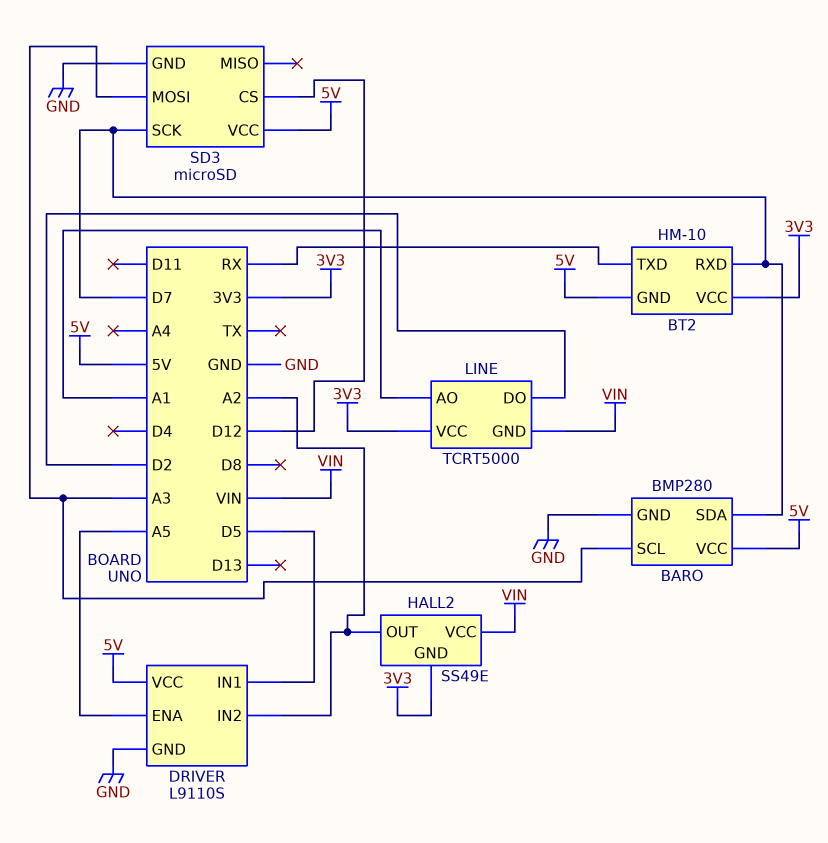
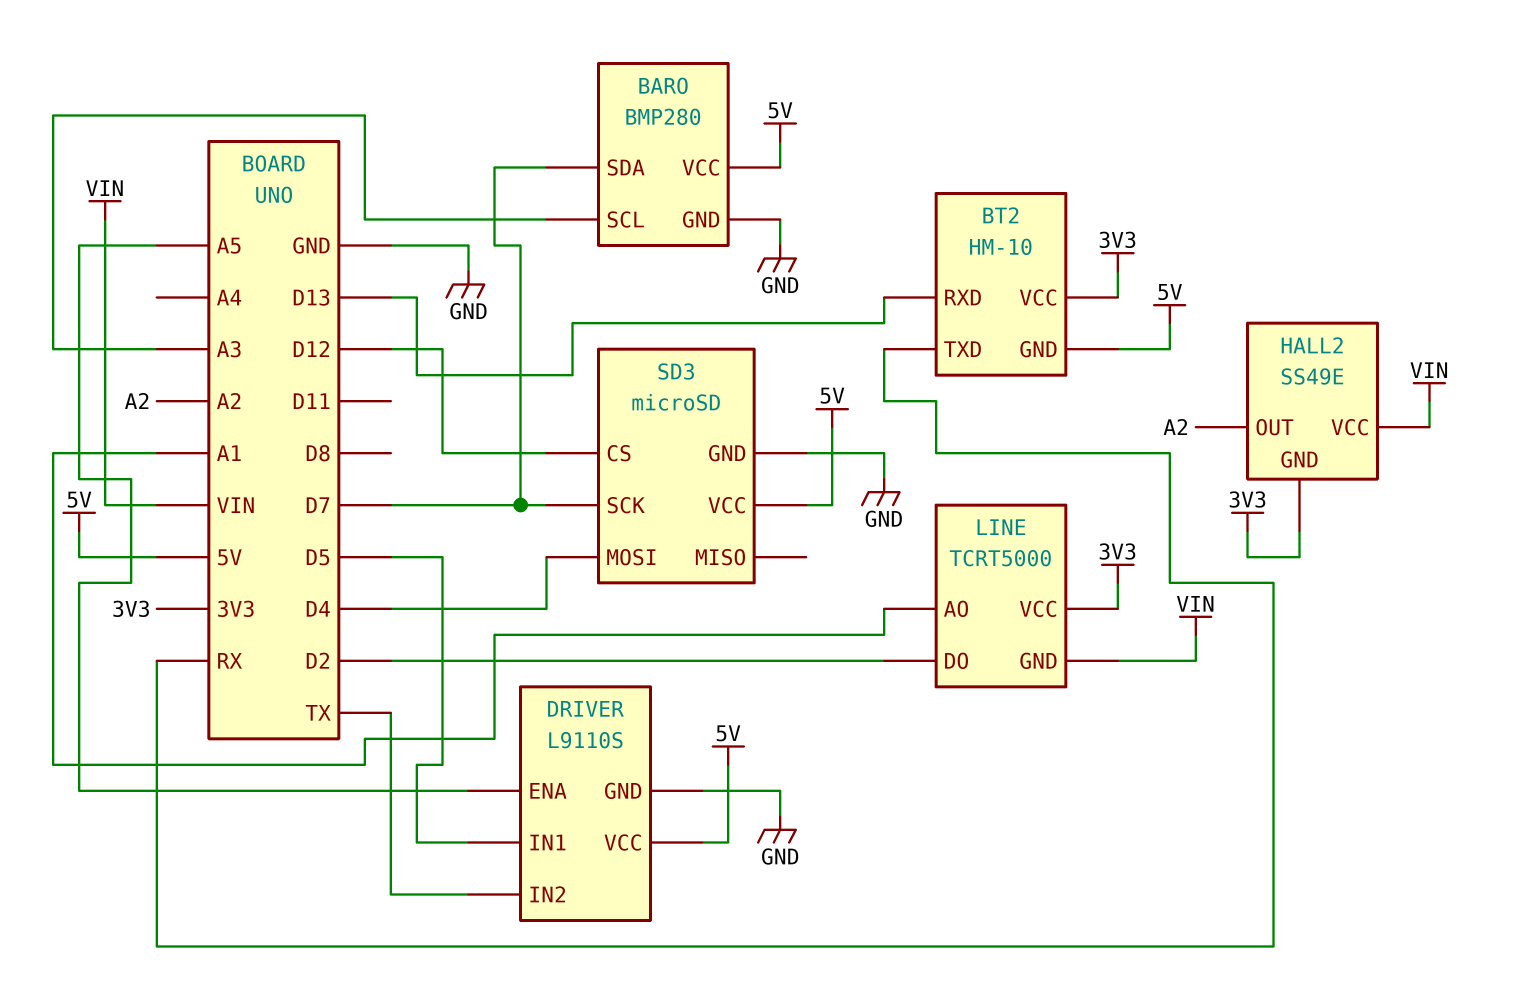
BT2 pin RXD: D7 -> D13
DRIVER pin IN2: A2 -> TX
SD3 pin MOSI: A3 -> D4

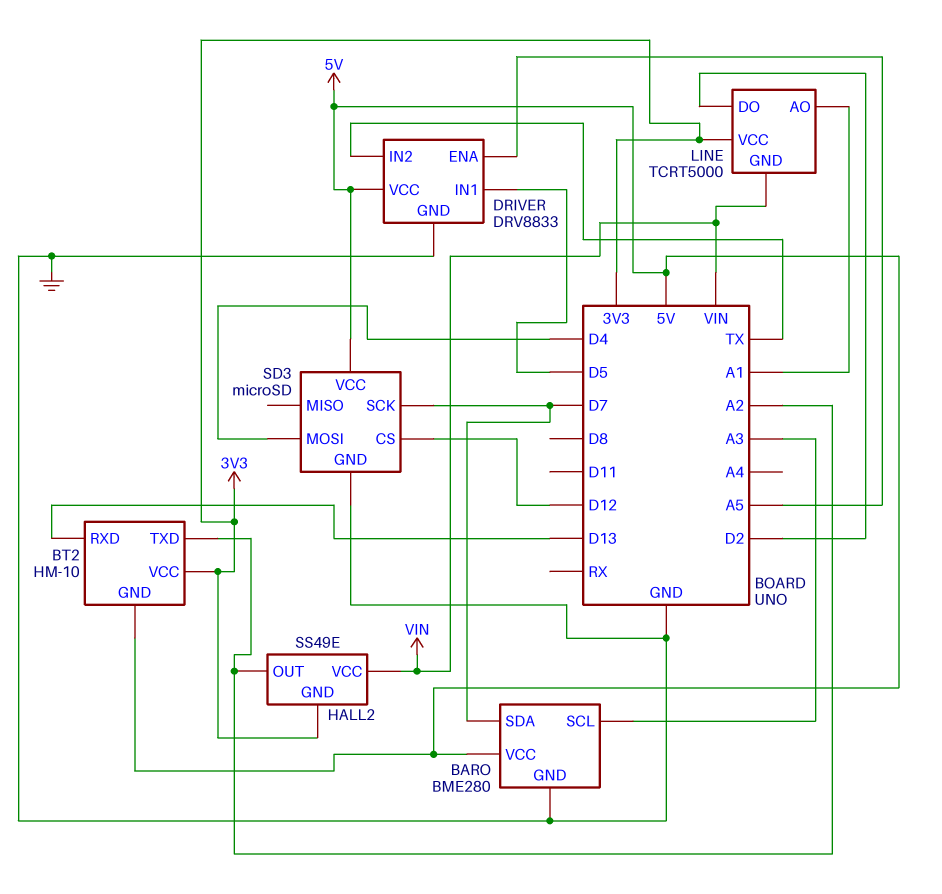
BARO: BMP280 -> BME280
BT2 pin TXD: RX -> A2
DRIVER: L9110S -> DRV8833

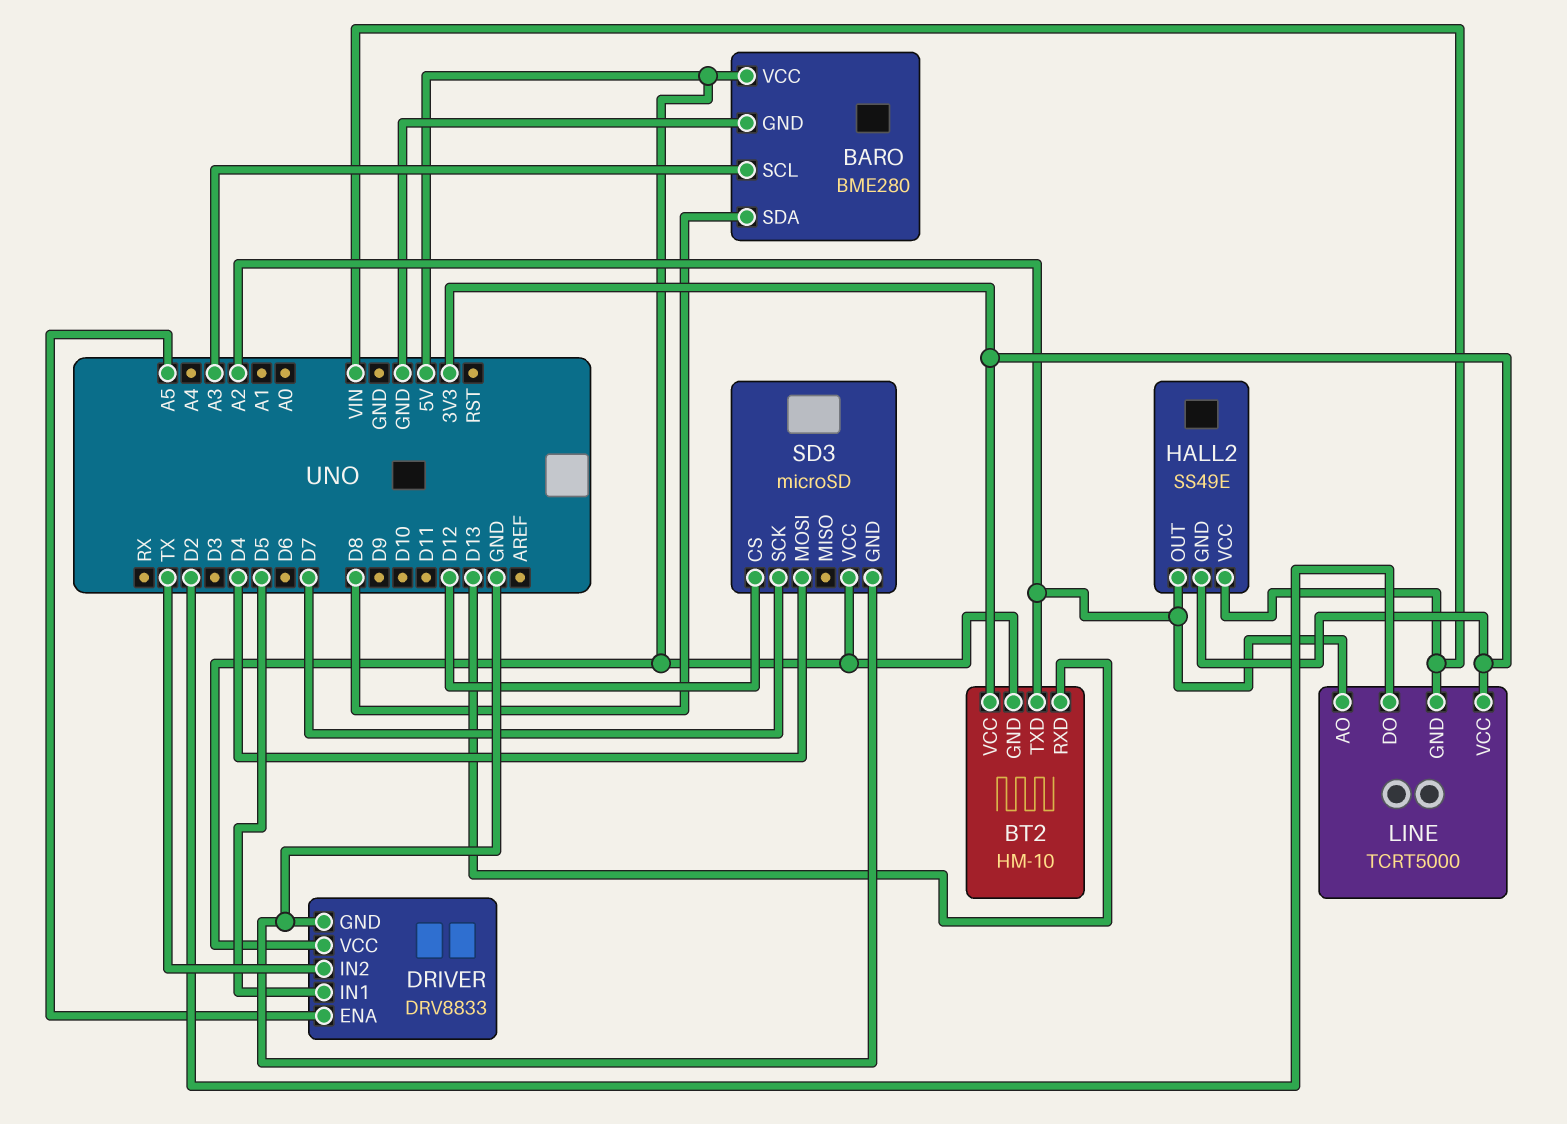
BARO pin SDA: D7 -> D8
LINE pin AO: A1 -> A2

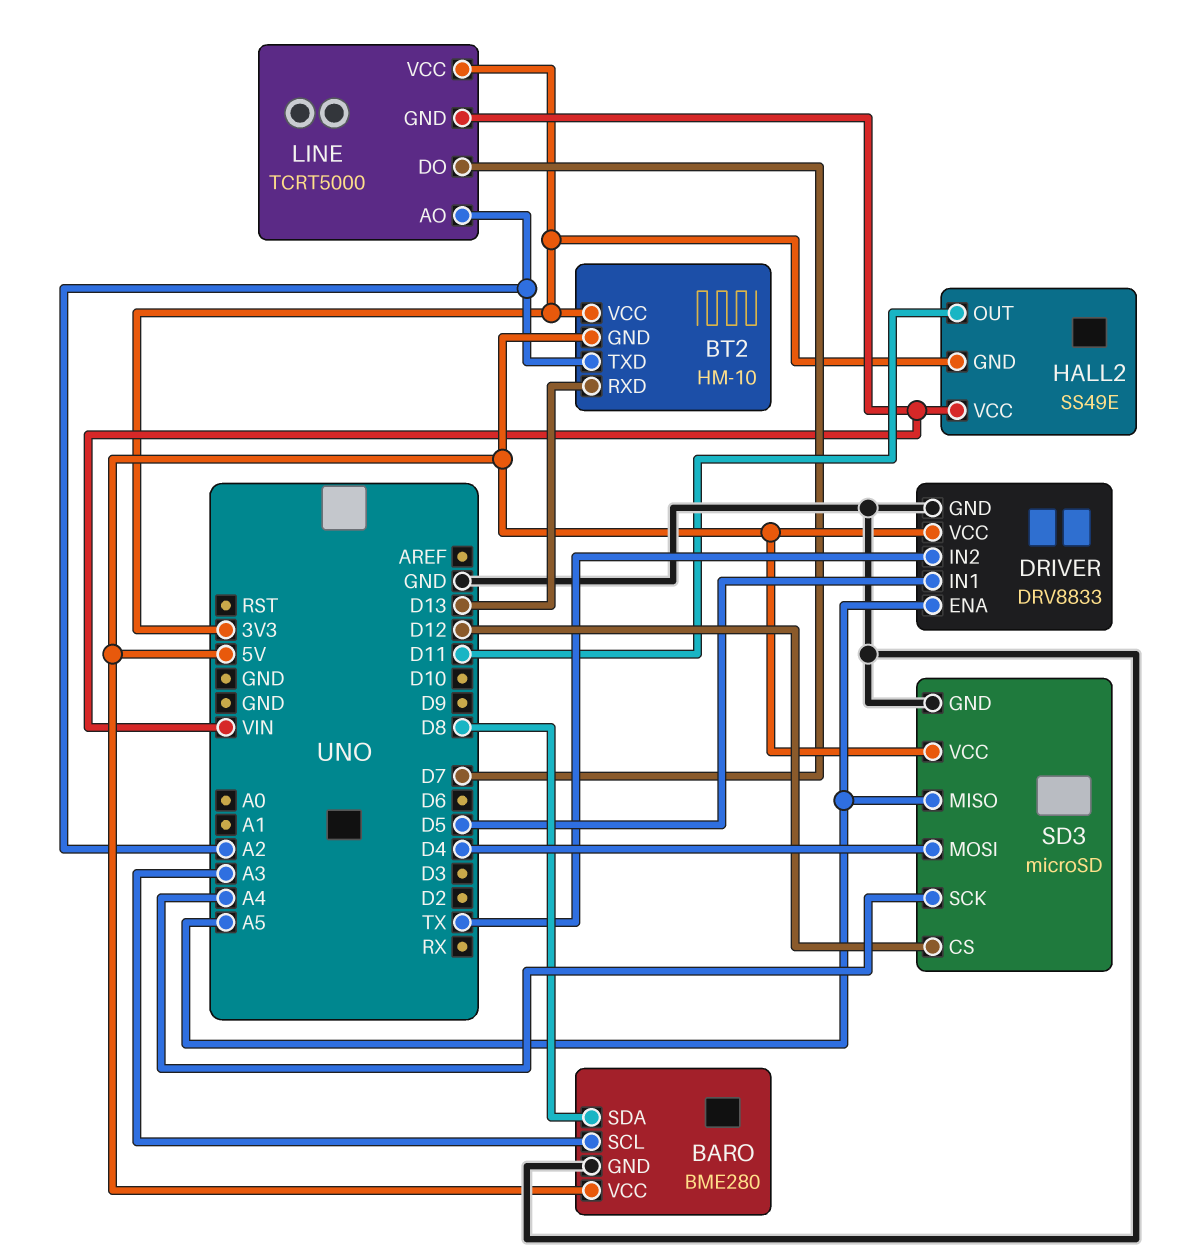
HALL2 pin OUT: A2 -> D11
LINE pin DO: D2 -> D7
SD3 pin MISO: none -> A5
SD3 pin SCK: D7 -> A4

